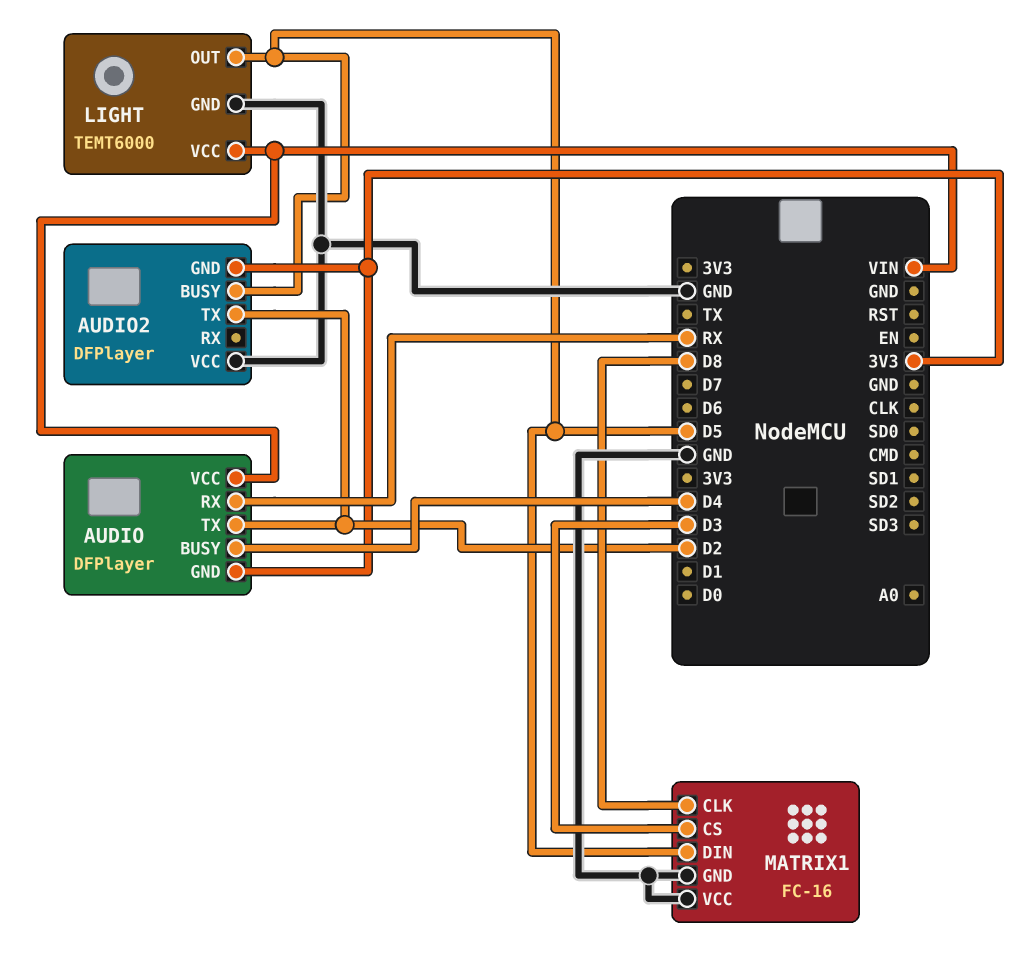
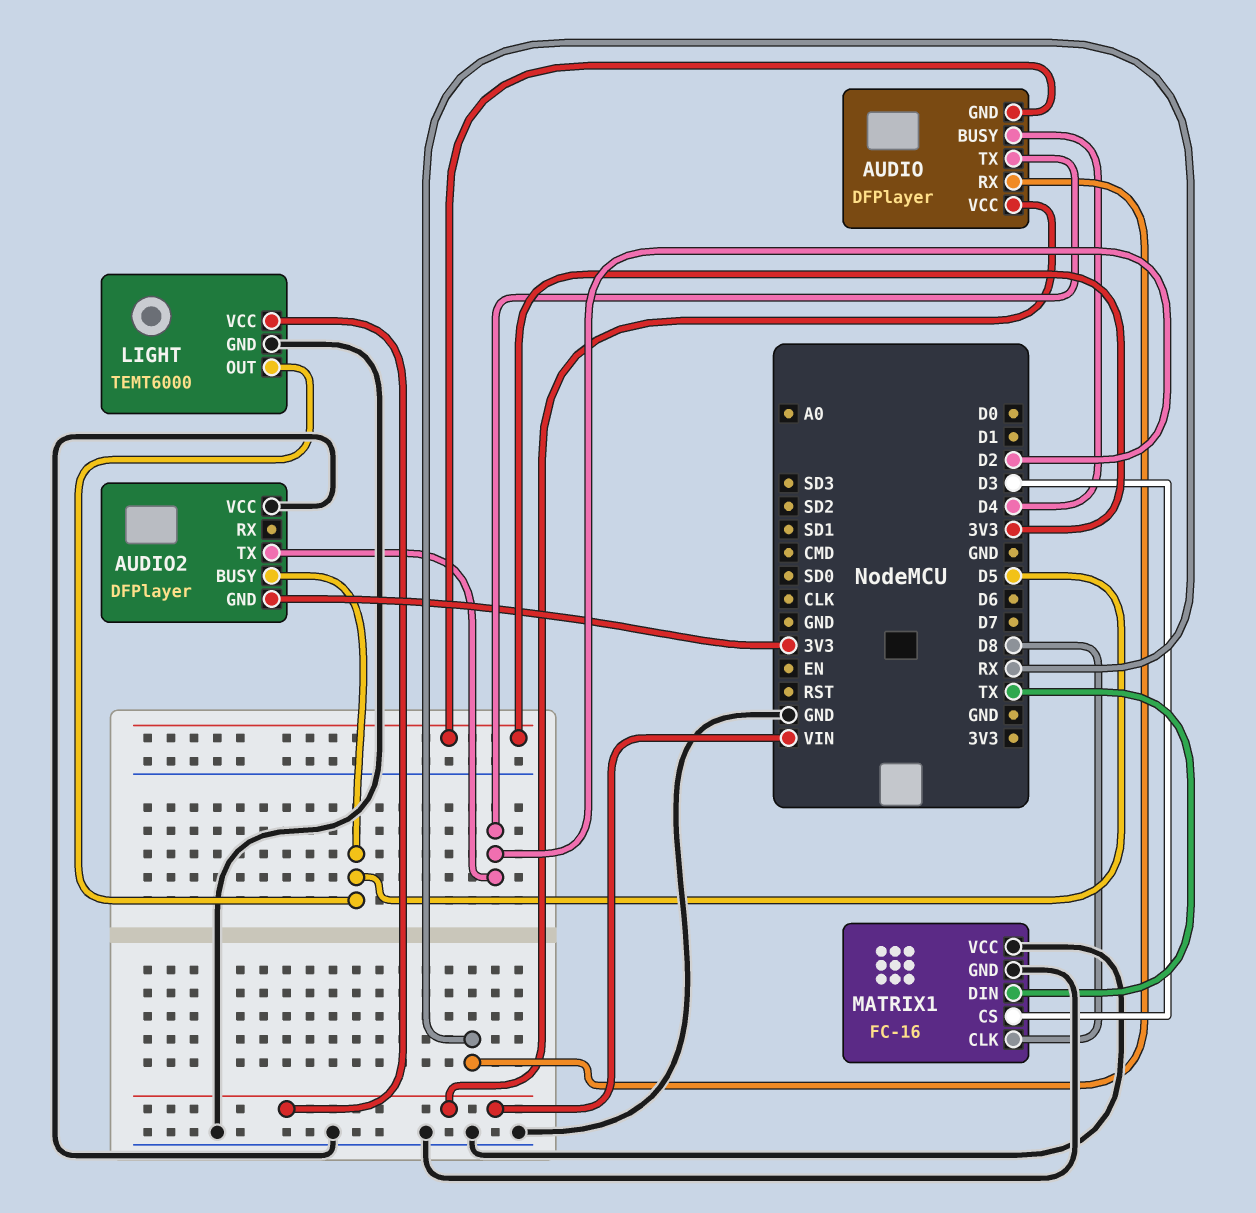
MATRIX1 pin DIN: D5 -> TX

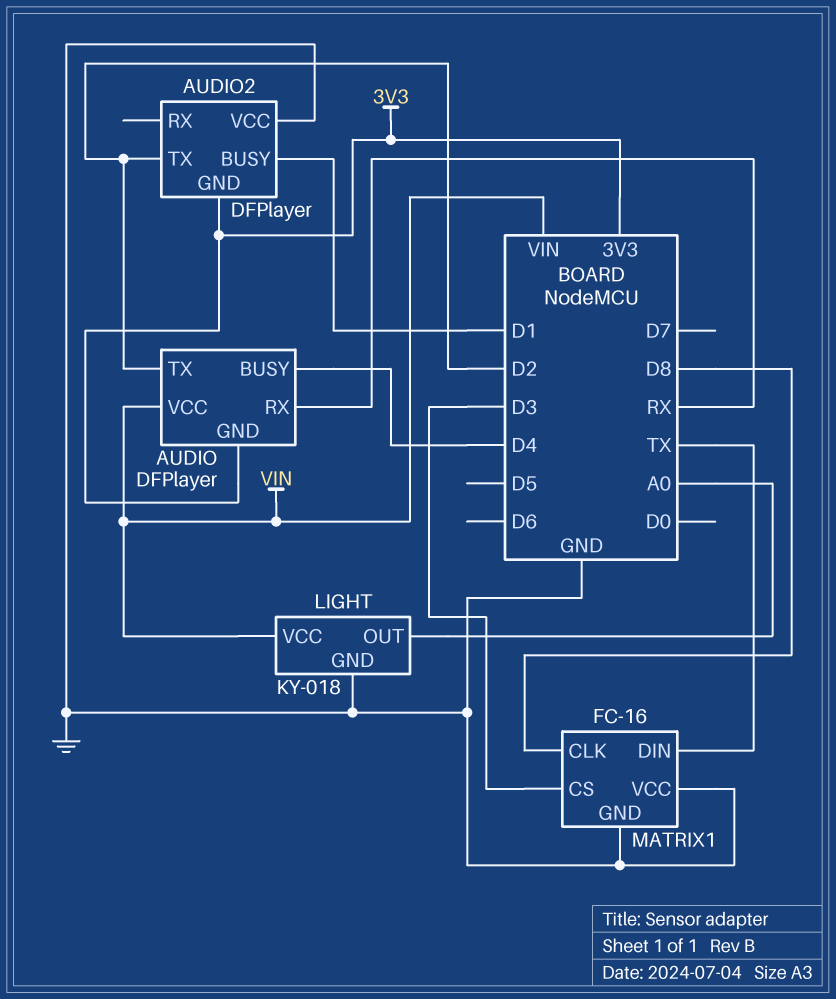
AUDIO2 pin BUSY: D5 -> D1
LIGHT: TEMT6000 -> KY-018
LIGHT pin OUT: D5 -> A0

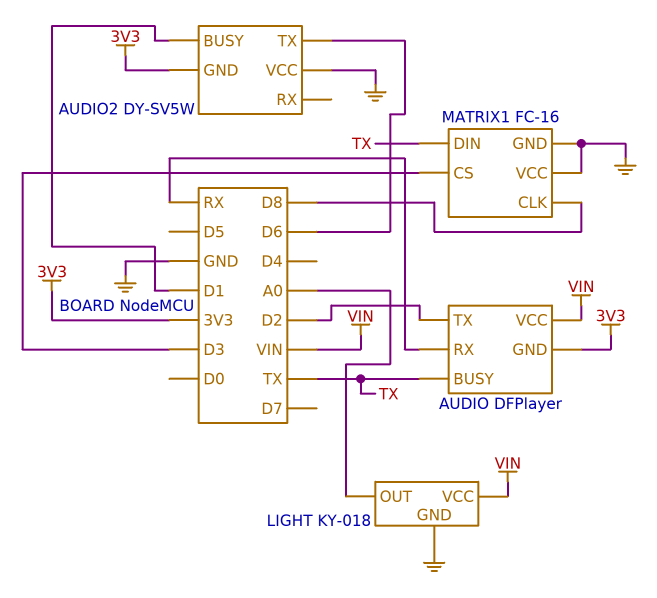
AUDIO pin BUSY: D4 -> TX
AUDIO2: DFPlayer -> DY-SV5W
AUDIO2 pin TX: D2 -> D6

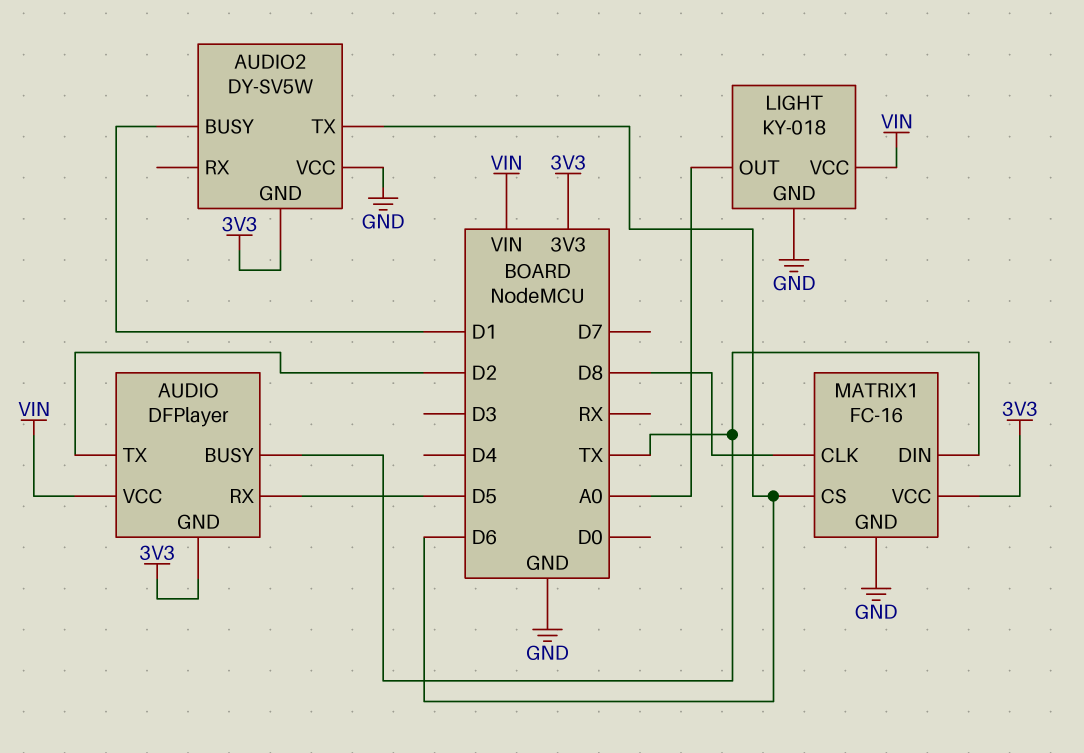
AUDIO pin RX: RX -> D5
MATRIX1 pin CS: D3 -> D6
MATRIX1 pin VCC: GND -> 3V3

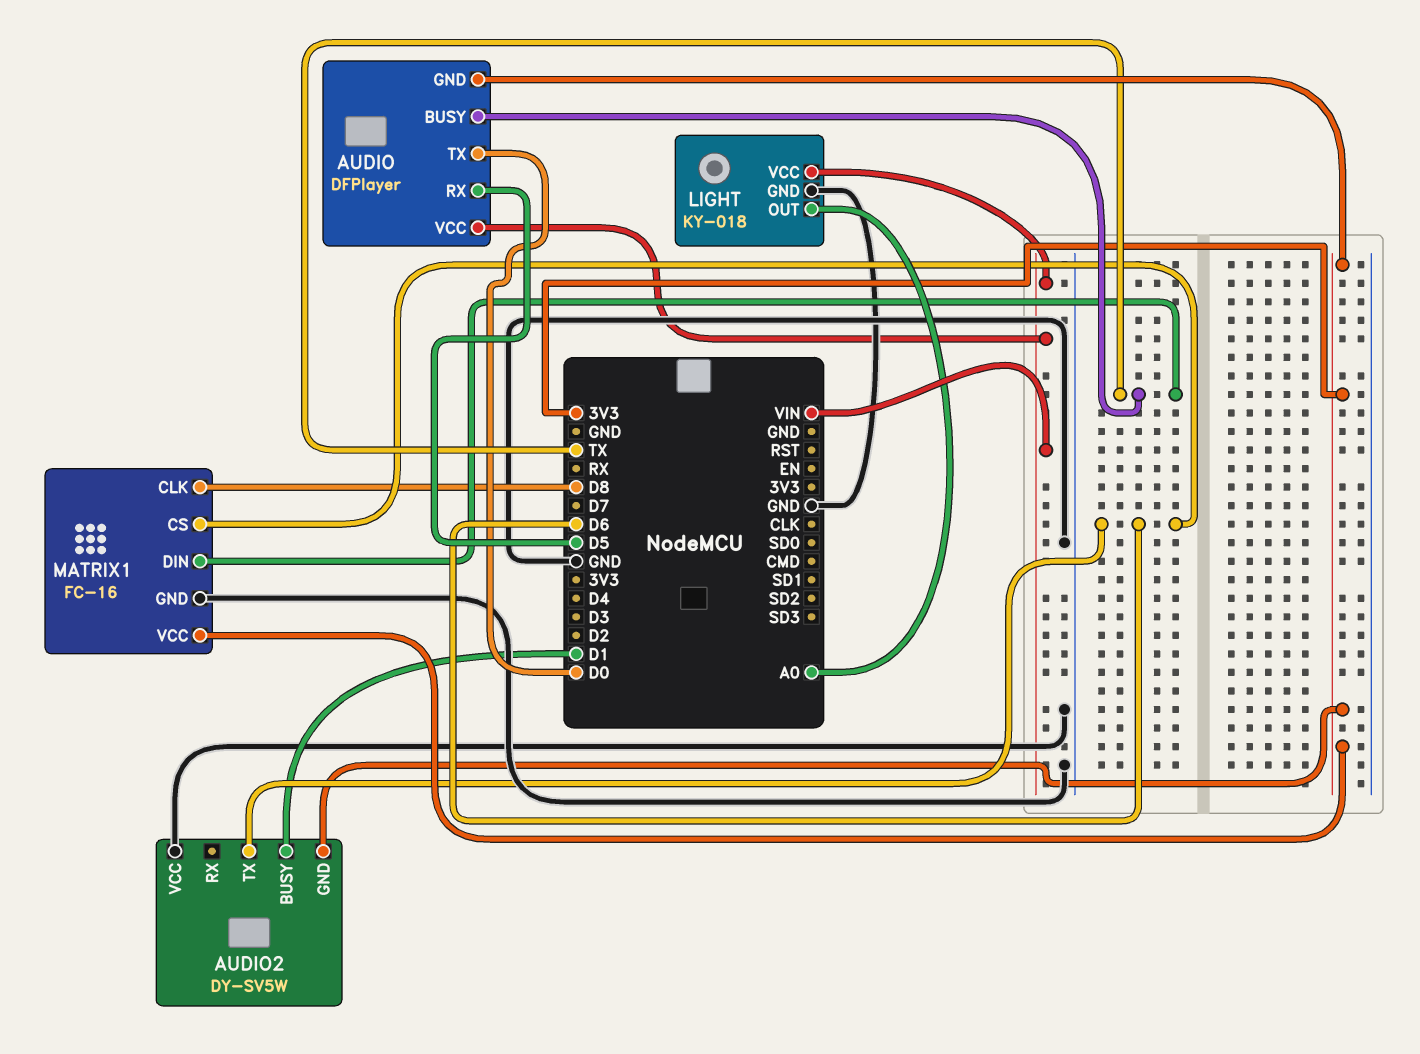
AUDIO pin TX: D2 -> D0

